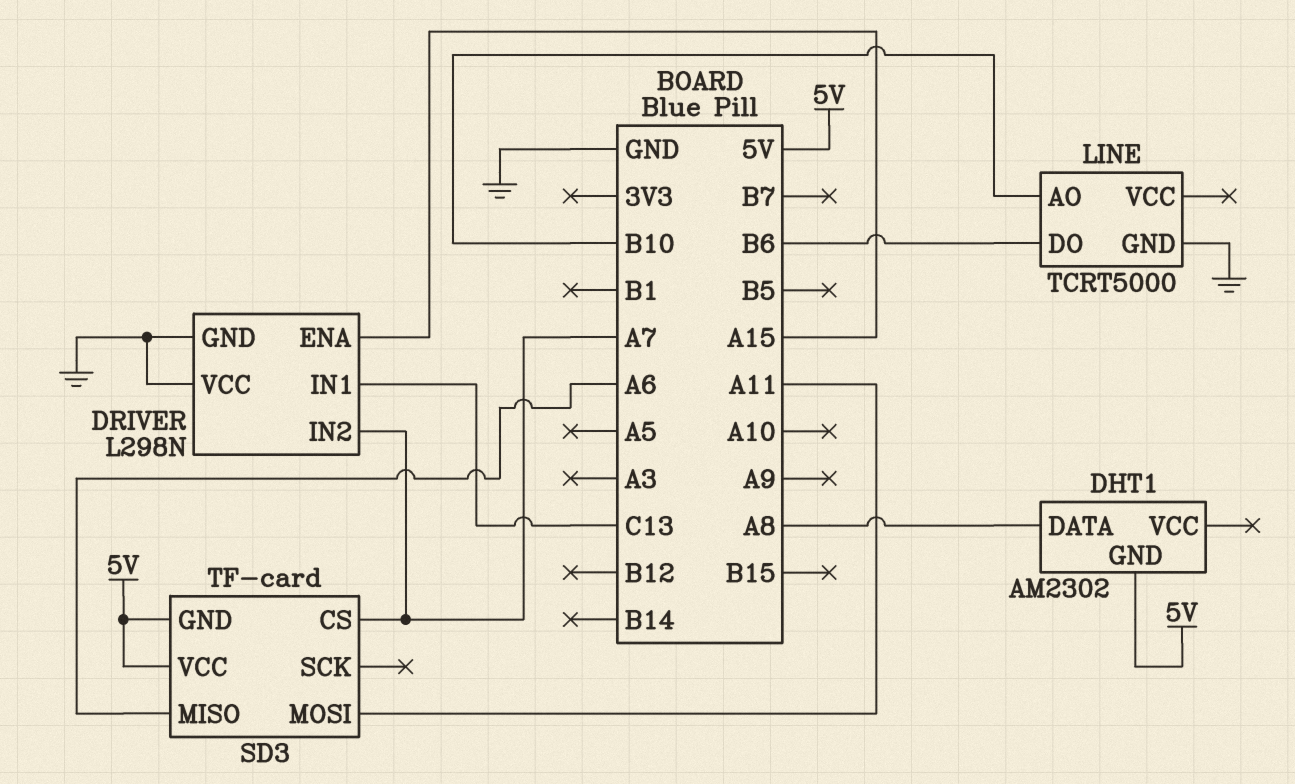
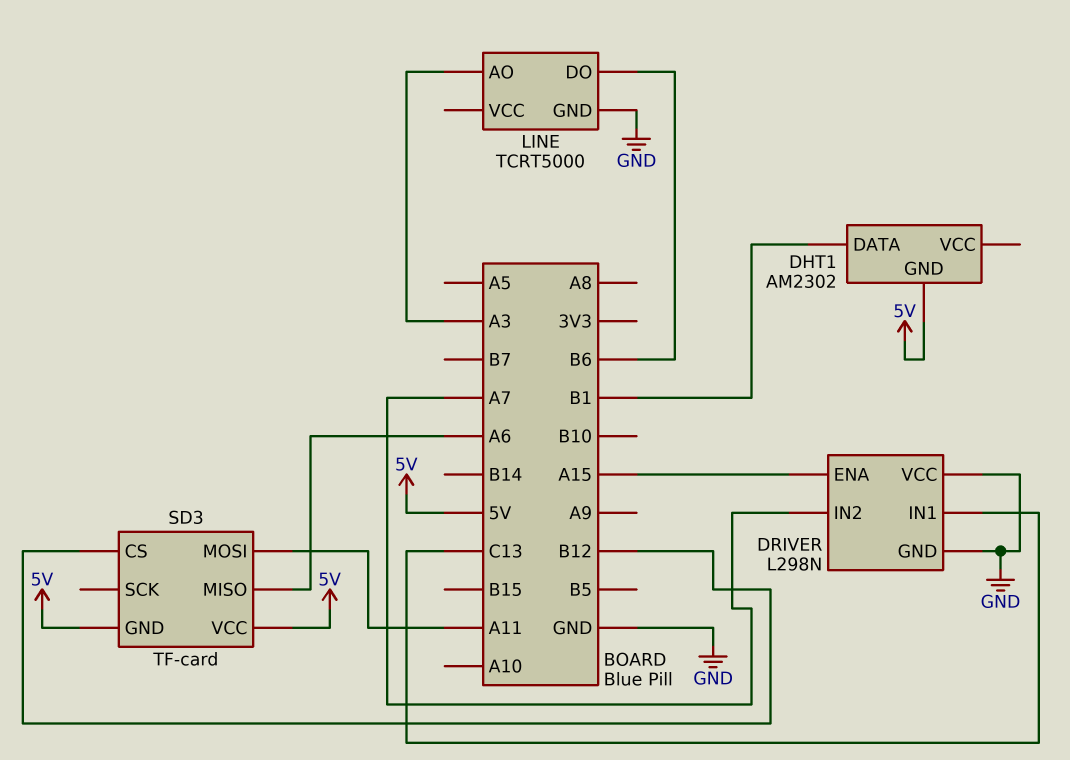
DHT1 pin DATA: A8 -> B1
LINE pin AO: B10 -> A3
SD3 pin CS: A7 -> B12

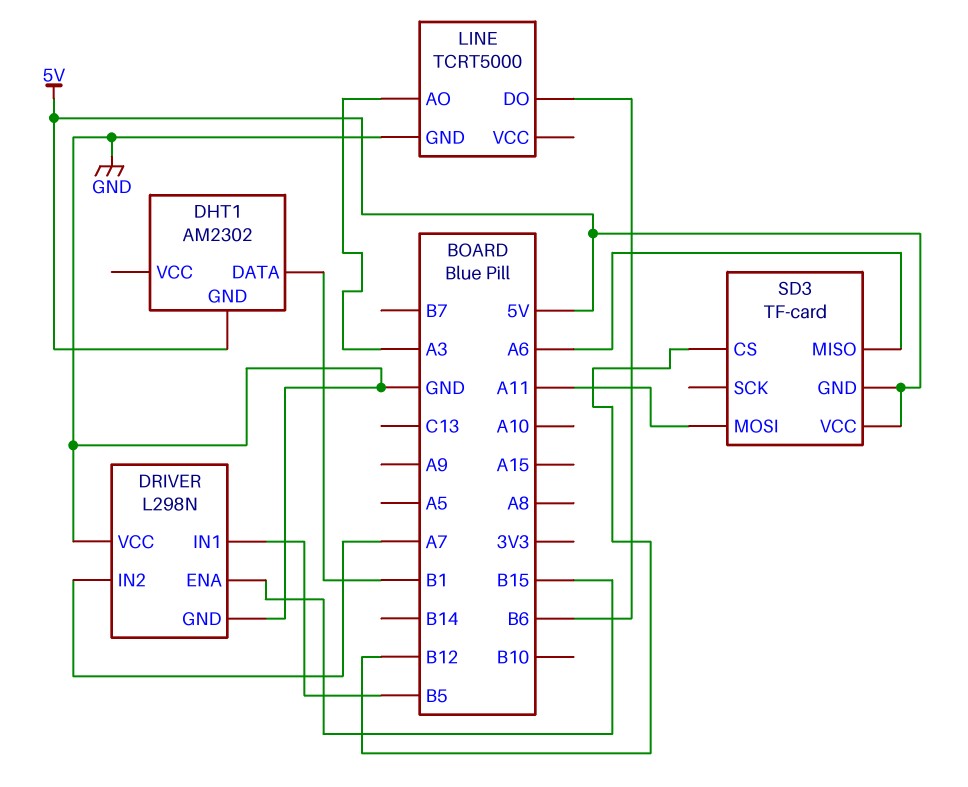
DRIVER pin ENA: A15 -> B15
DRIVER pin IN1: C13 -> B5

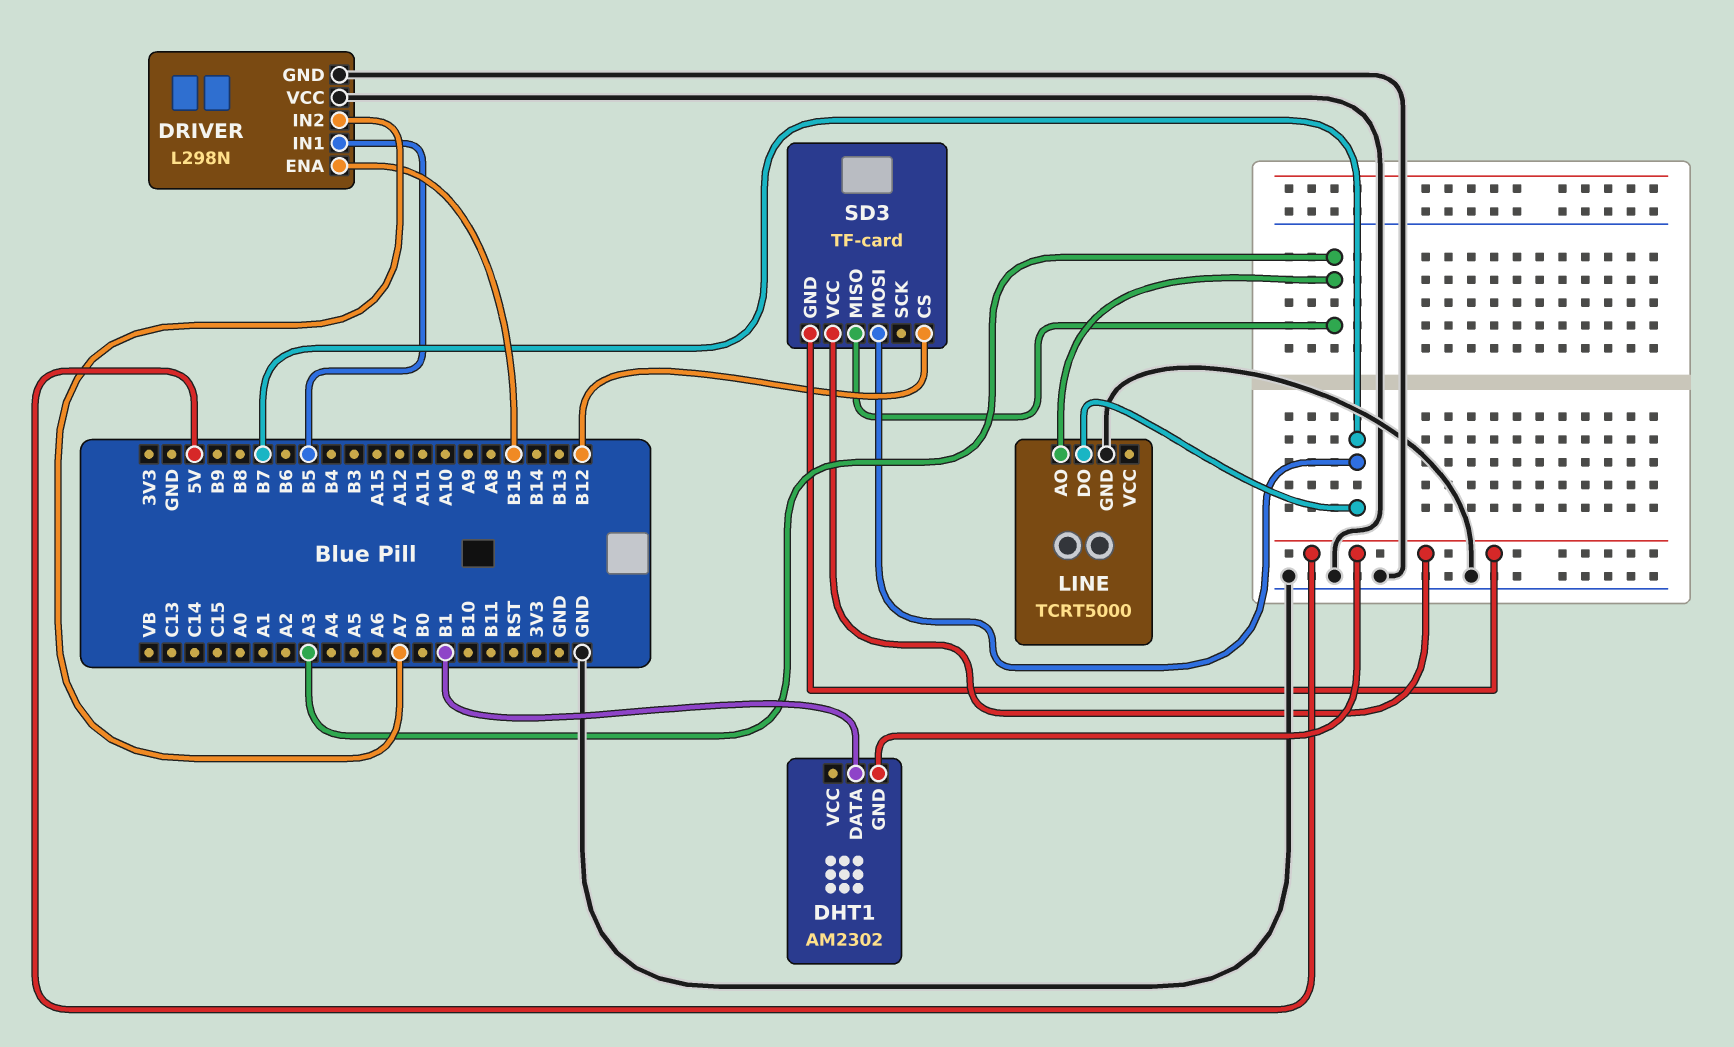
LINE pin DO: B6 -> B7
SD3 pin MISO: A6 -> A3
SD3 pin MOSI: A11 -> B7

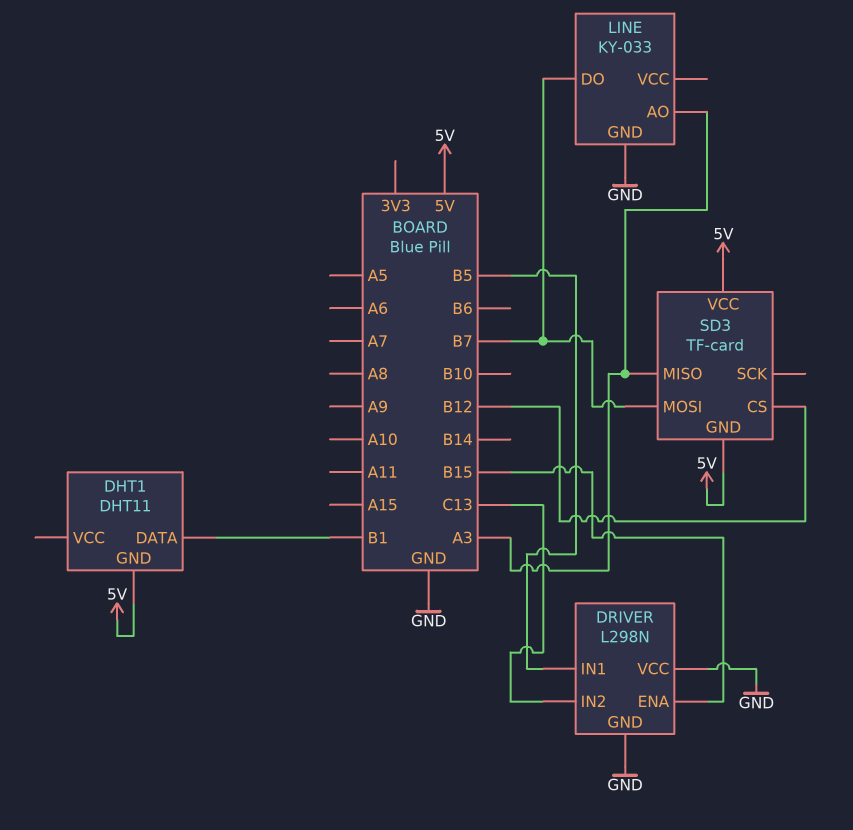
DHT1: AM2302 -> DHT11
DRIVER pin IN2: A7 -> C13
LINE: TCRT5000 -> KY-033

